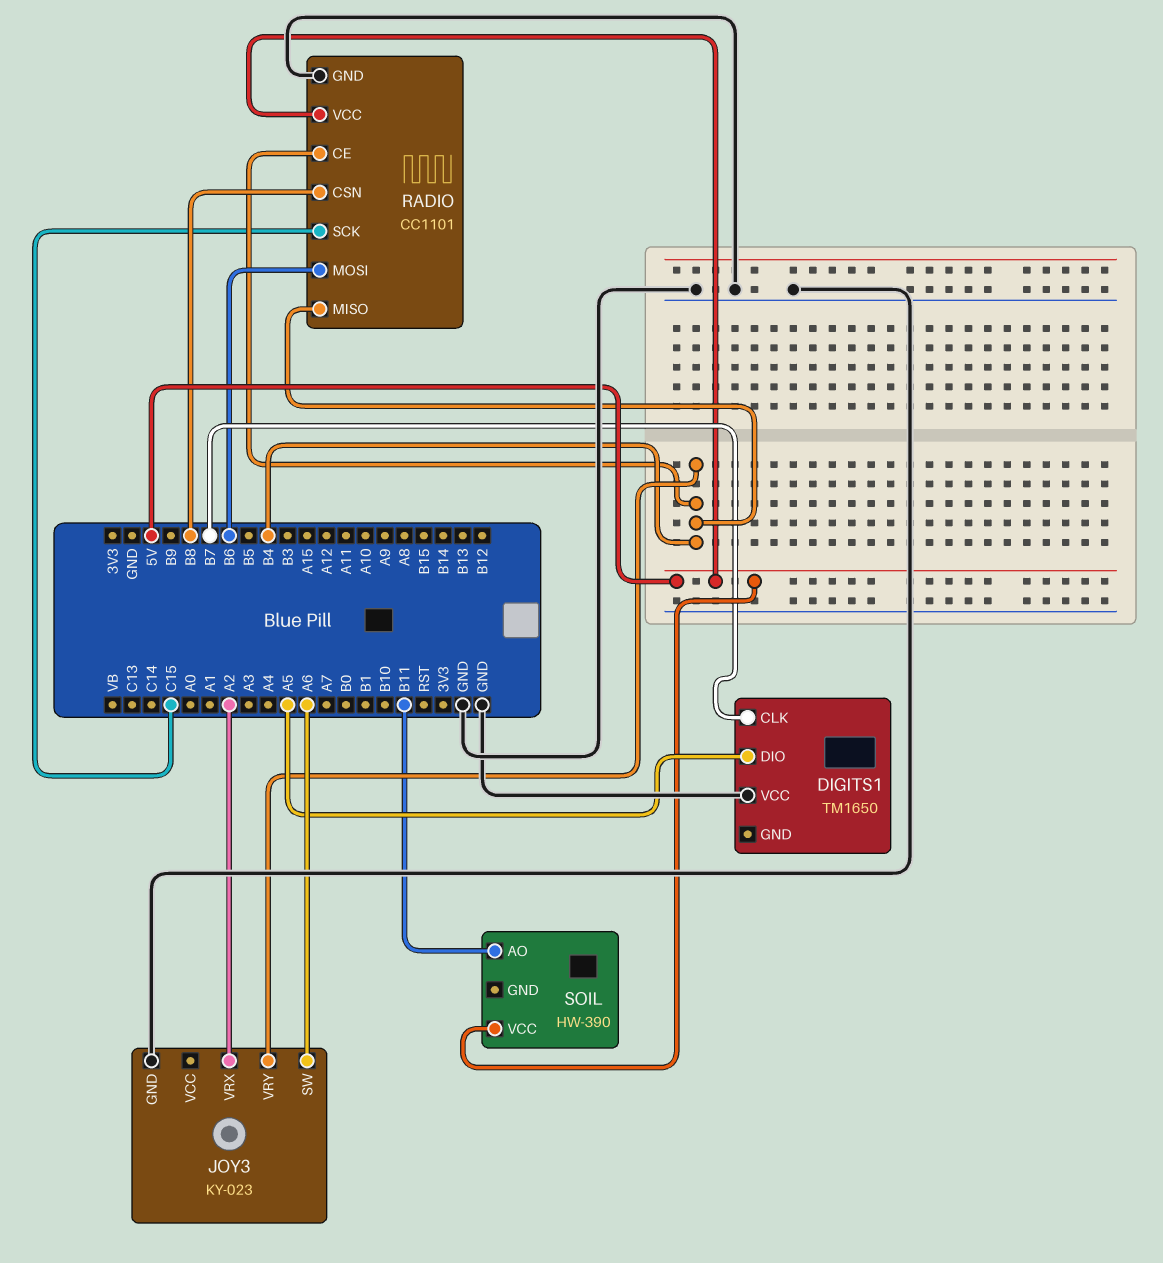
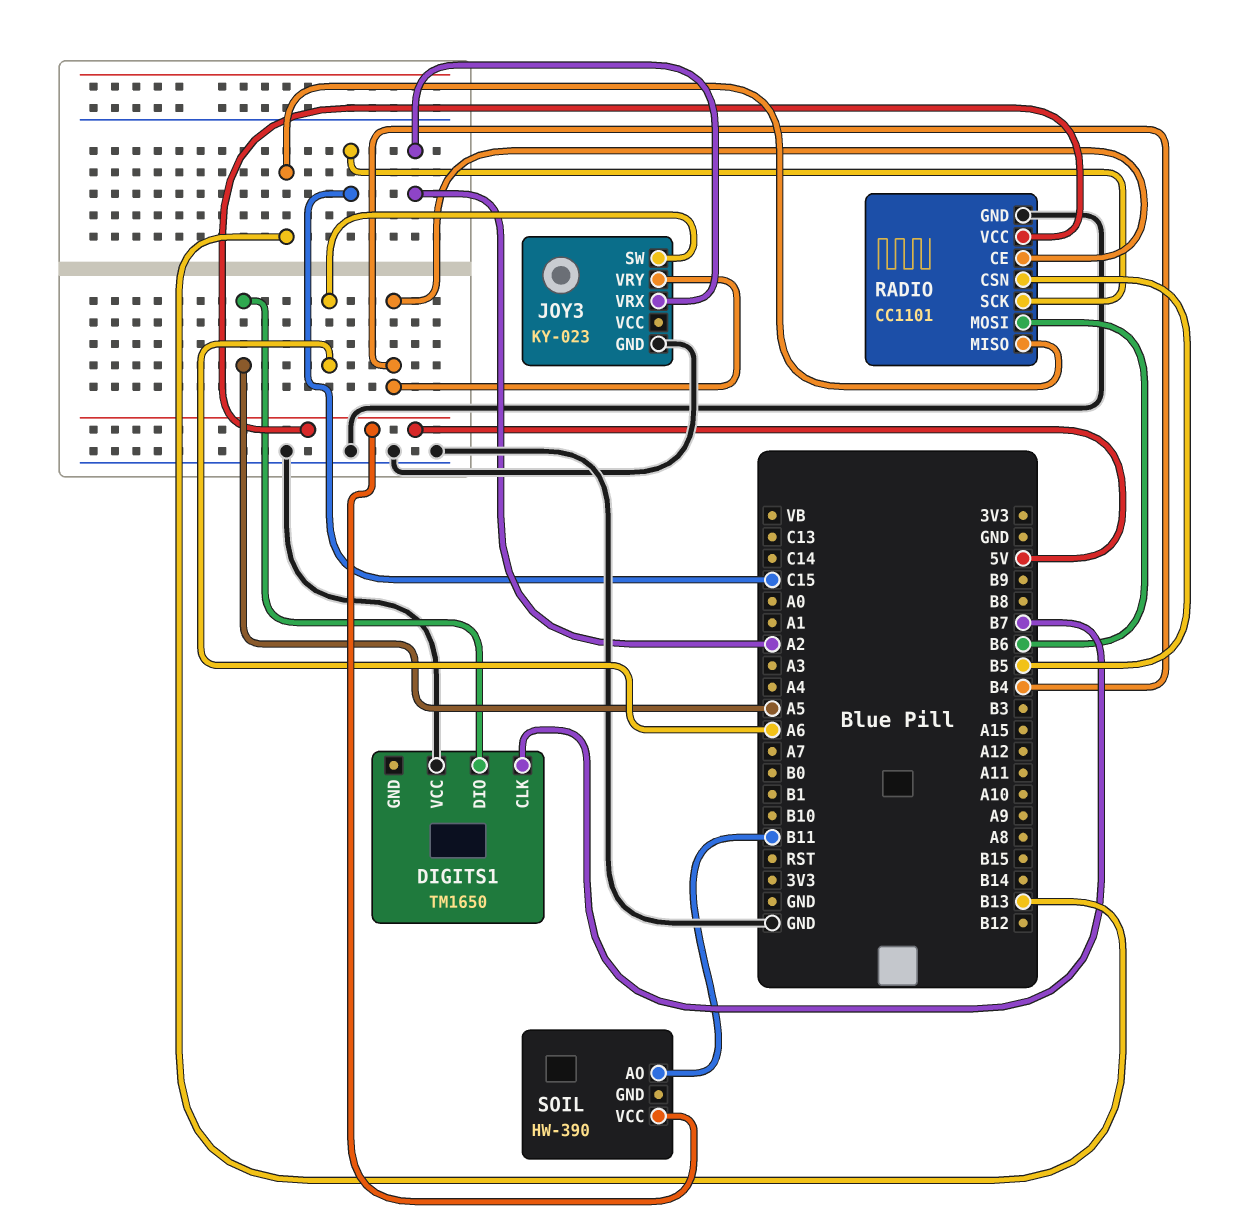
RADIO pin CSN: B8 -> B5
RADIO pin MISO: B4 -> B13

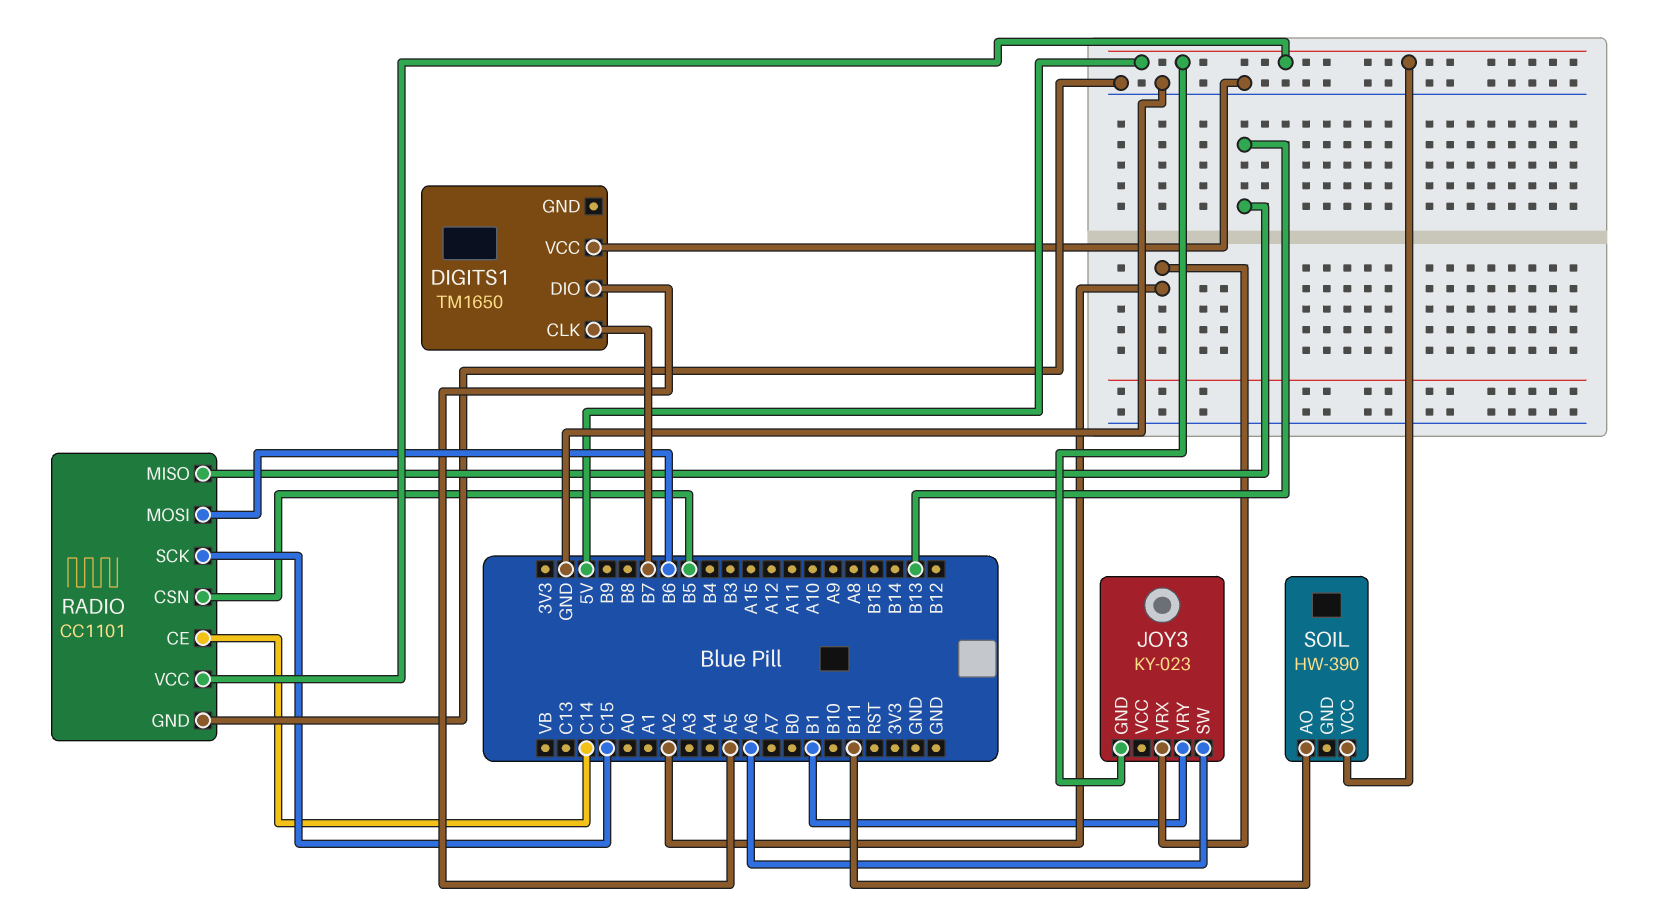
JOY3 pin GND: GND -> 5V
JOY3 pin VRY: B4 -> B1
RADIO pin CE: B4 -> C14

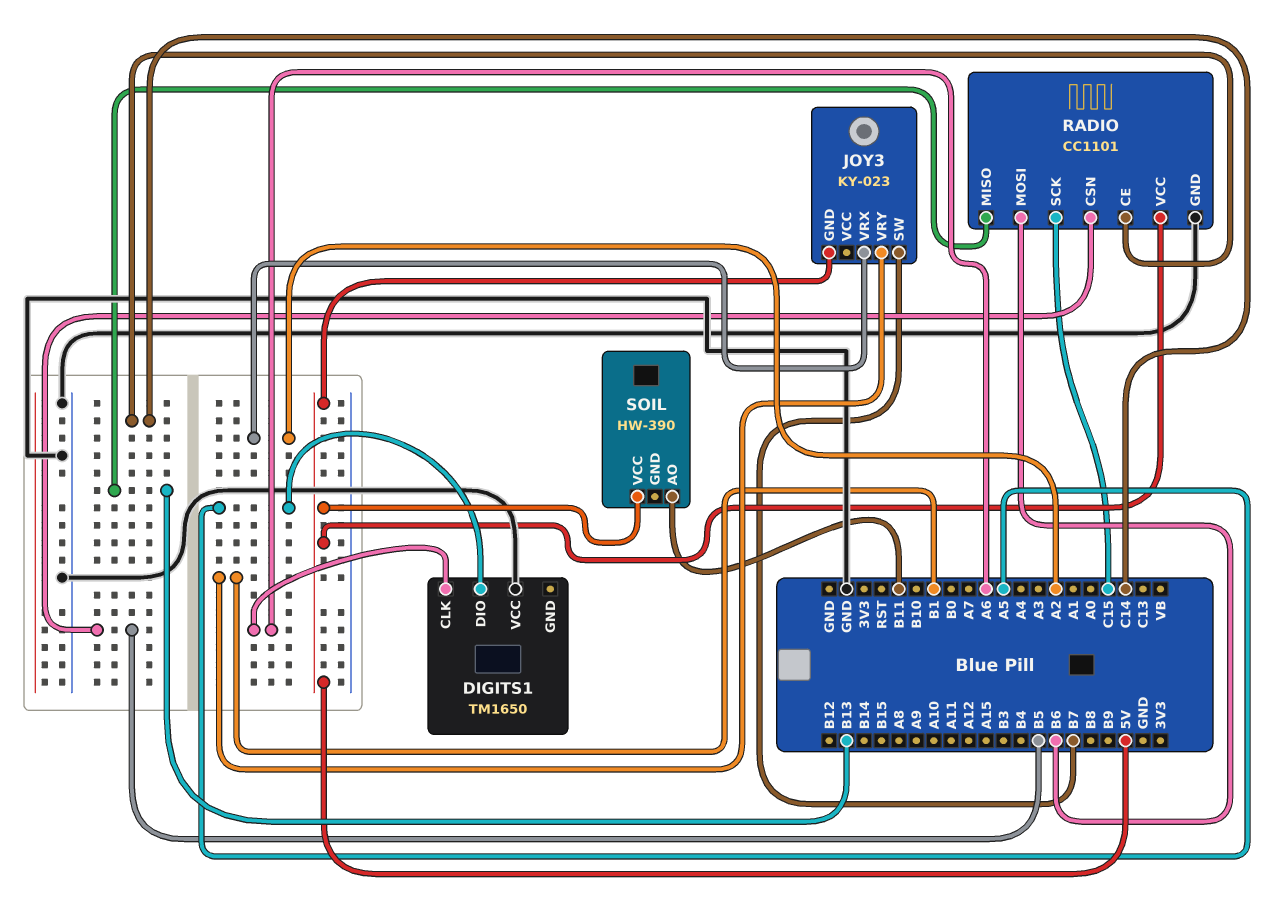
DIGITS1 pin CLK: B7 -> A6
JOY3 pin SW: A6 -> B7

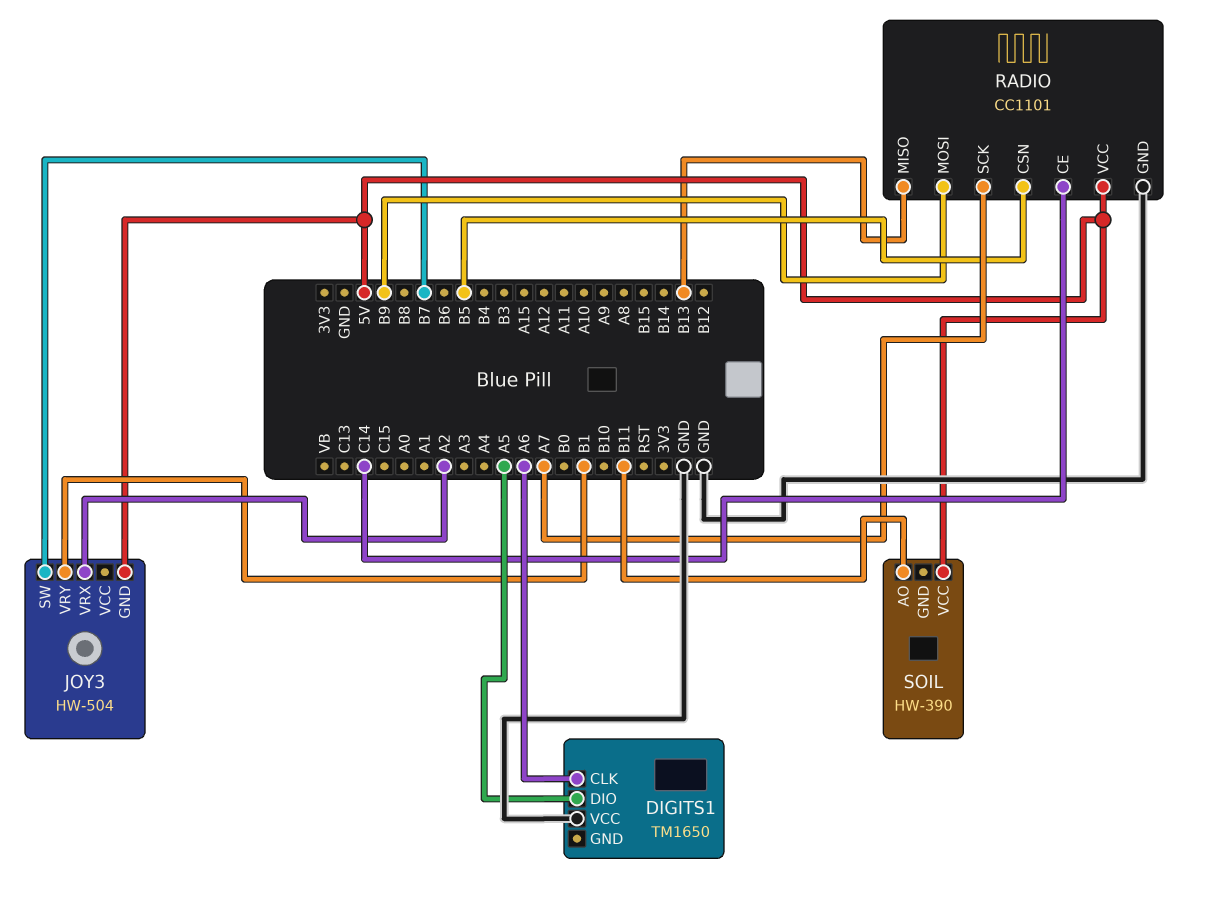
JOY3: KY-023 -> HW-504
RADIO pin MOSI: B6 -> B9
RADIO pin SCK: C15 -> A7

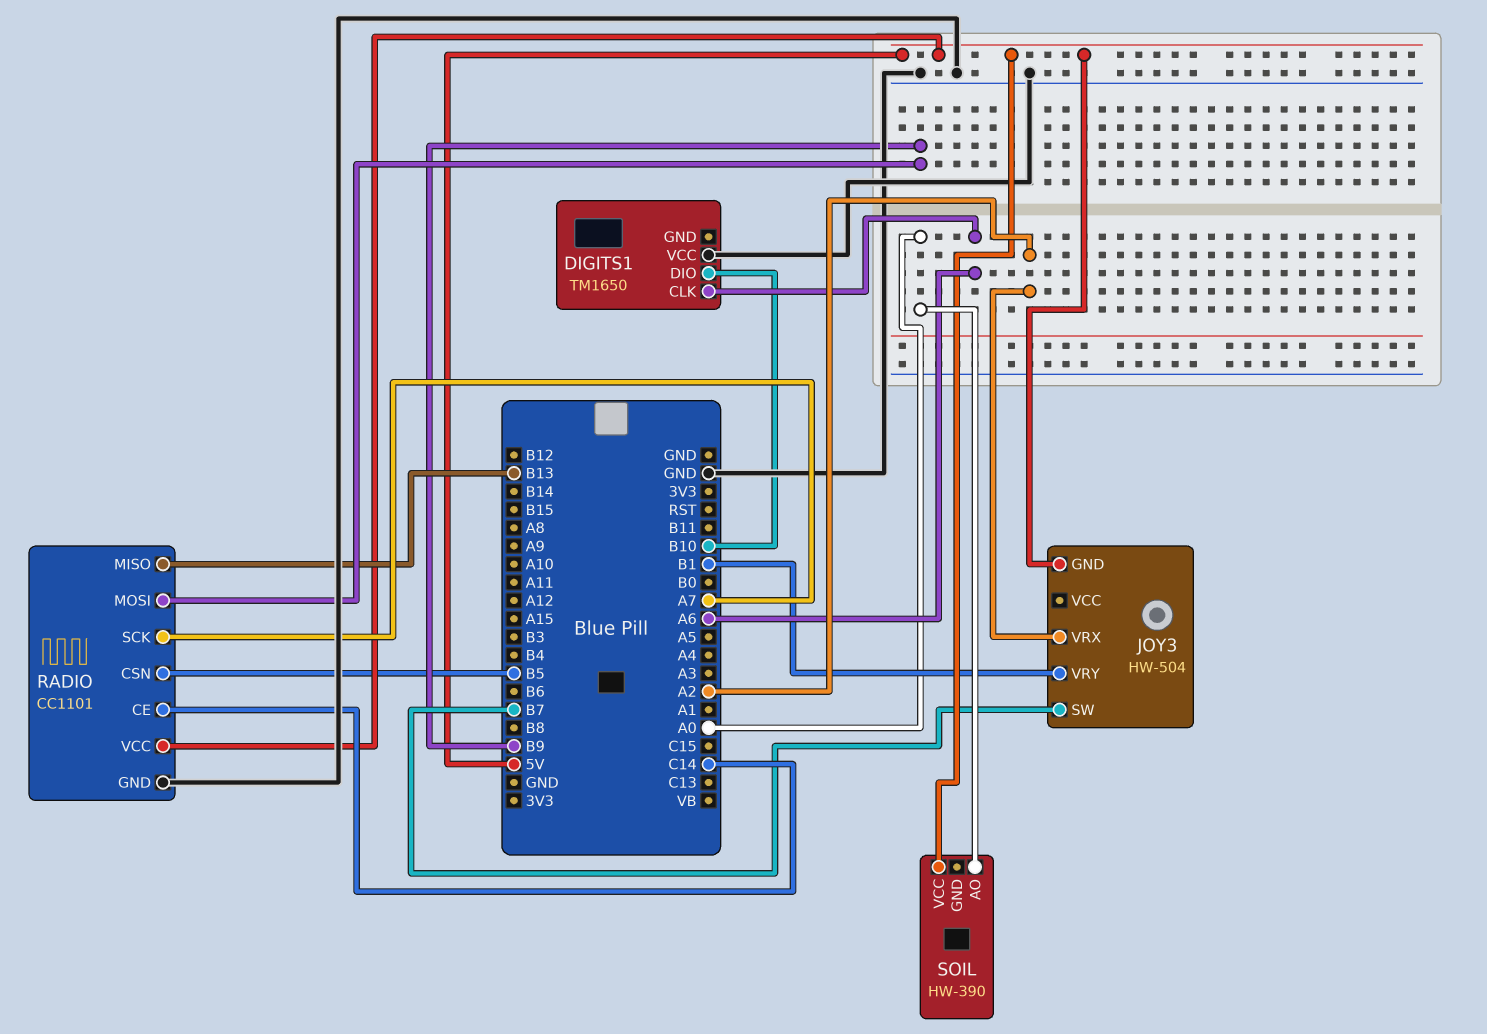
DIGITS1 pin DIO: A5 -> B10
SOIL pin AO: B11 -> A0

